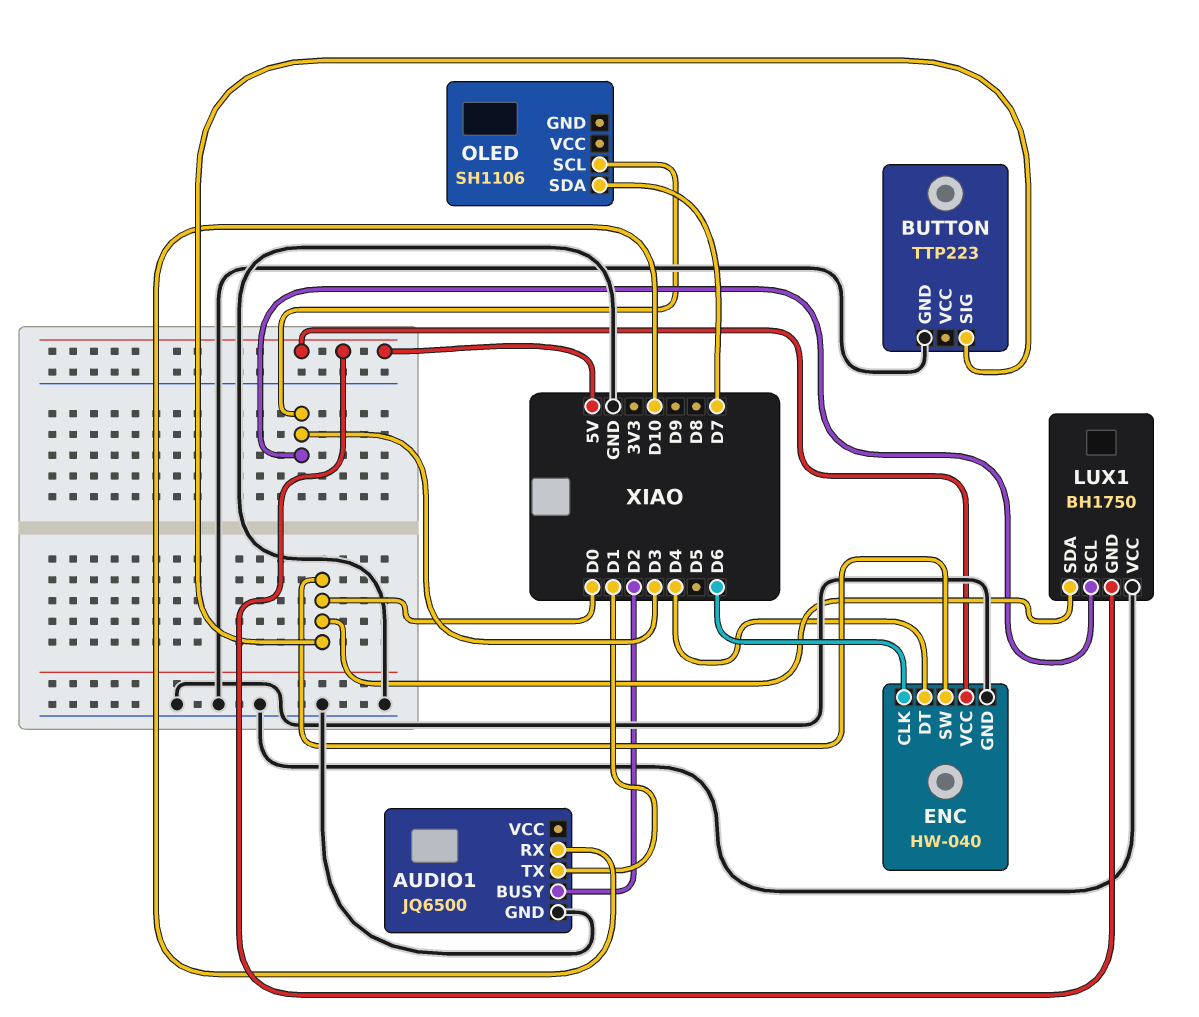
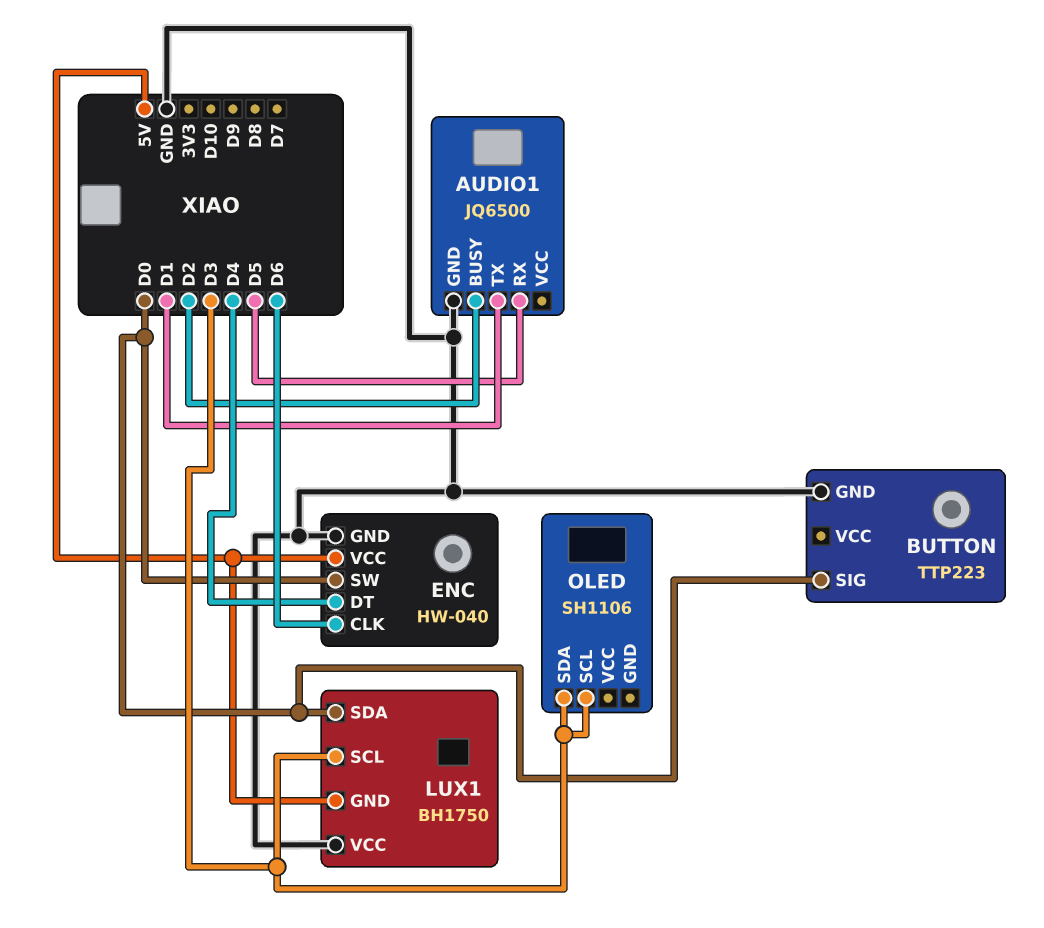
AUDIO1 pin RX: D10 -> D5
OLED pin SDA: D7 -> D3

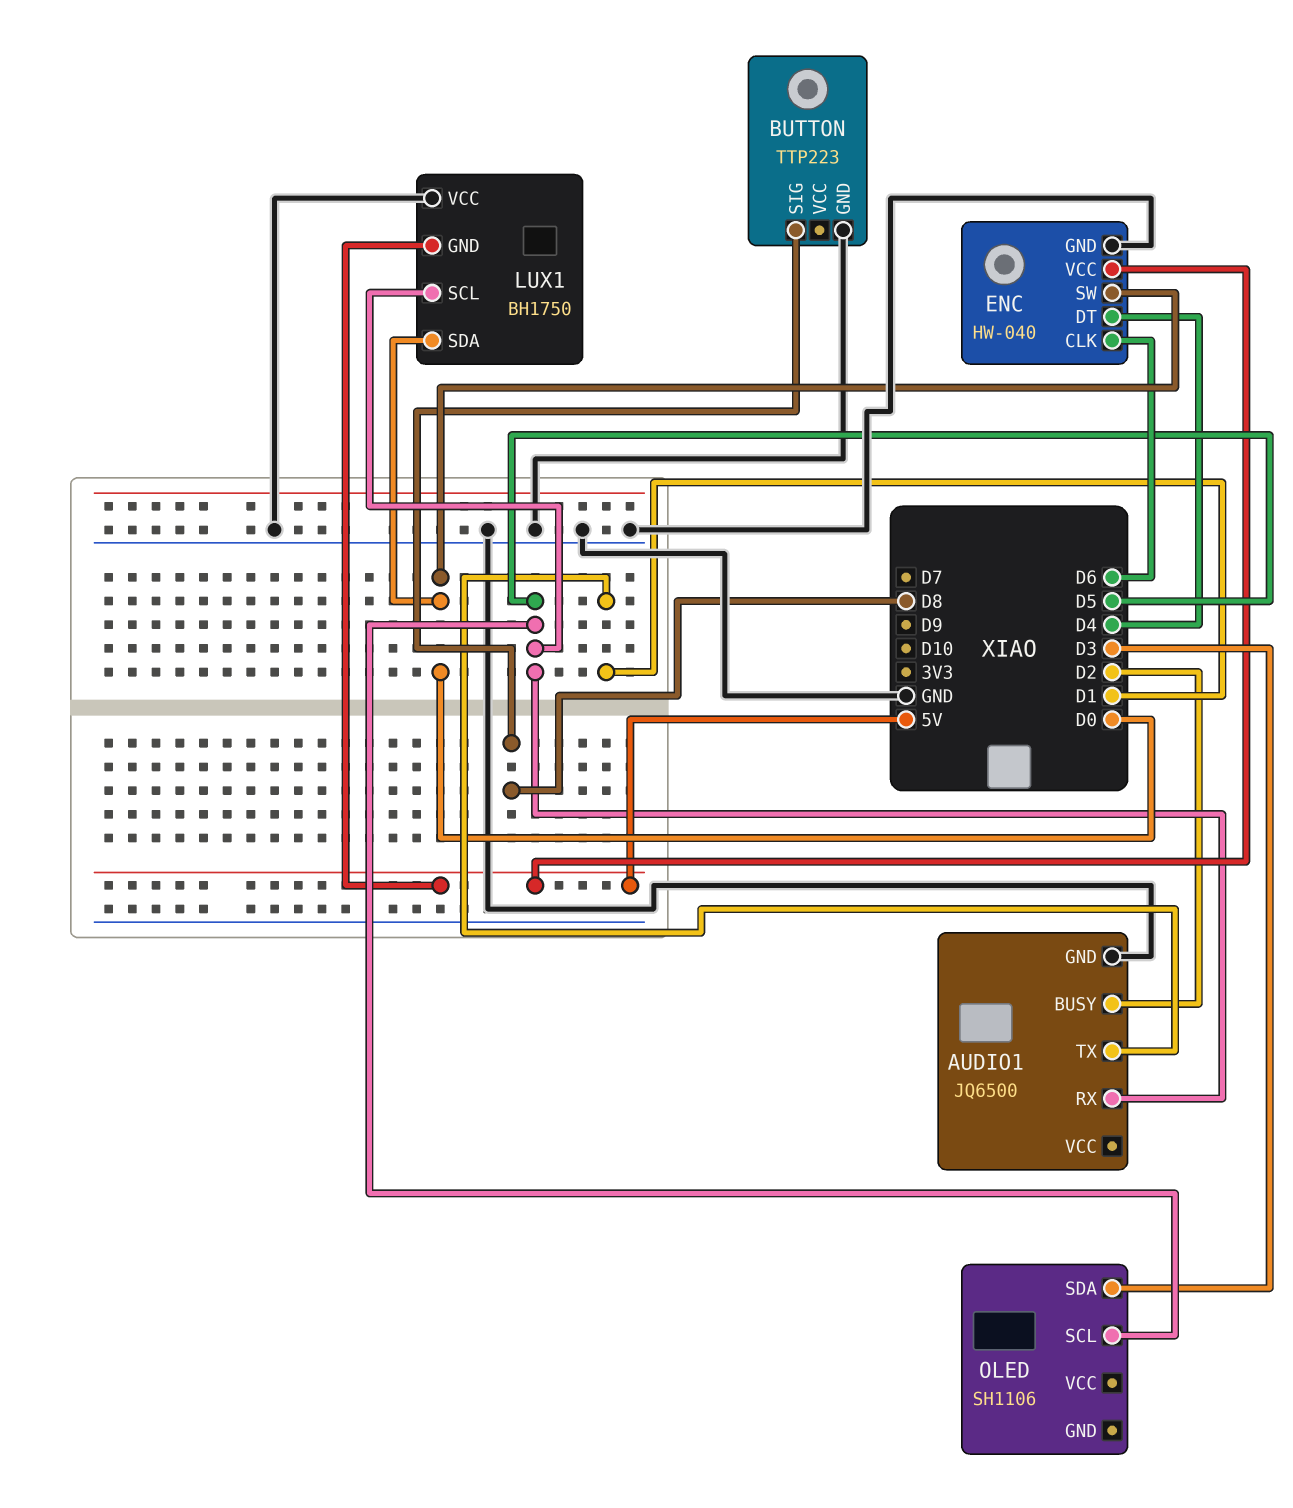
BUTTON pin SIG: D0 -> D8
LUX1 pin SCL: D3 -> D5
OLED pin SCL: D3 -> D5

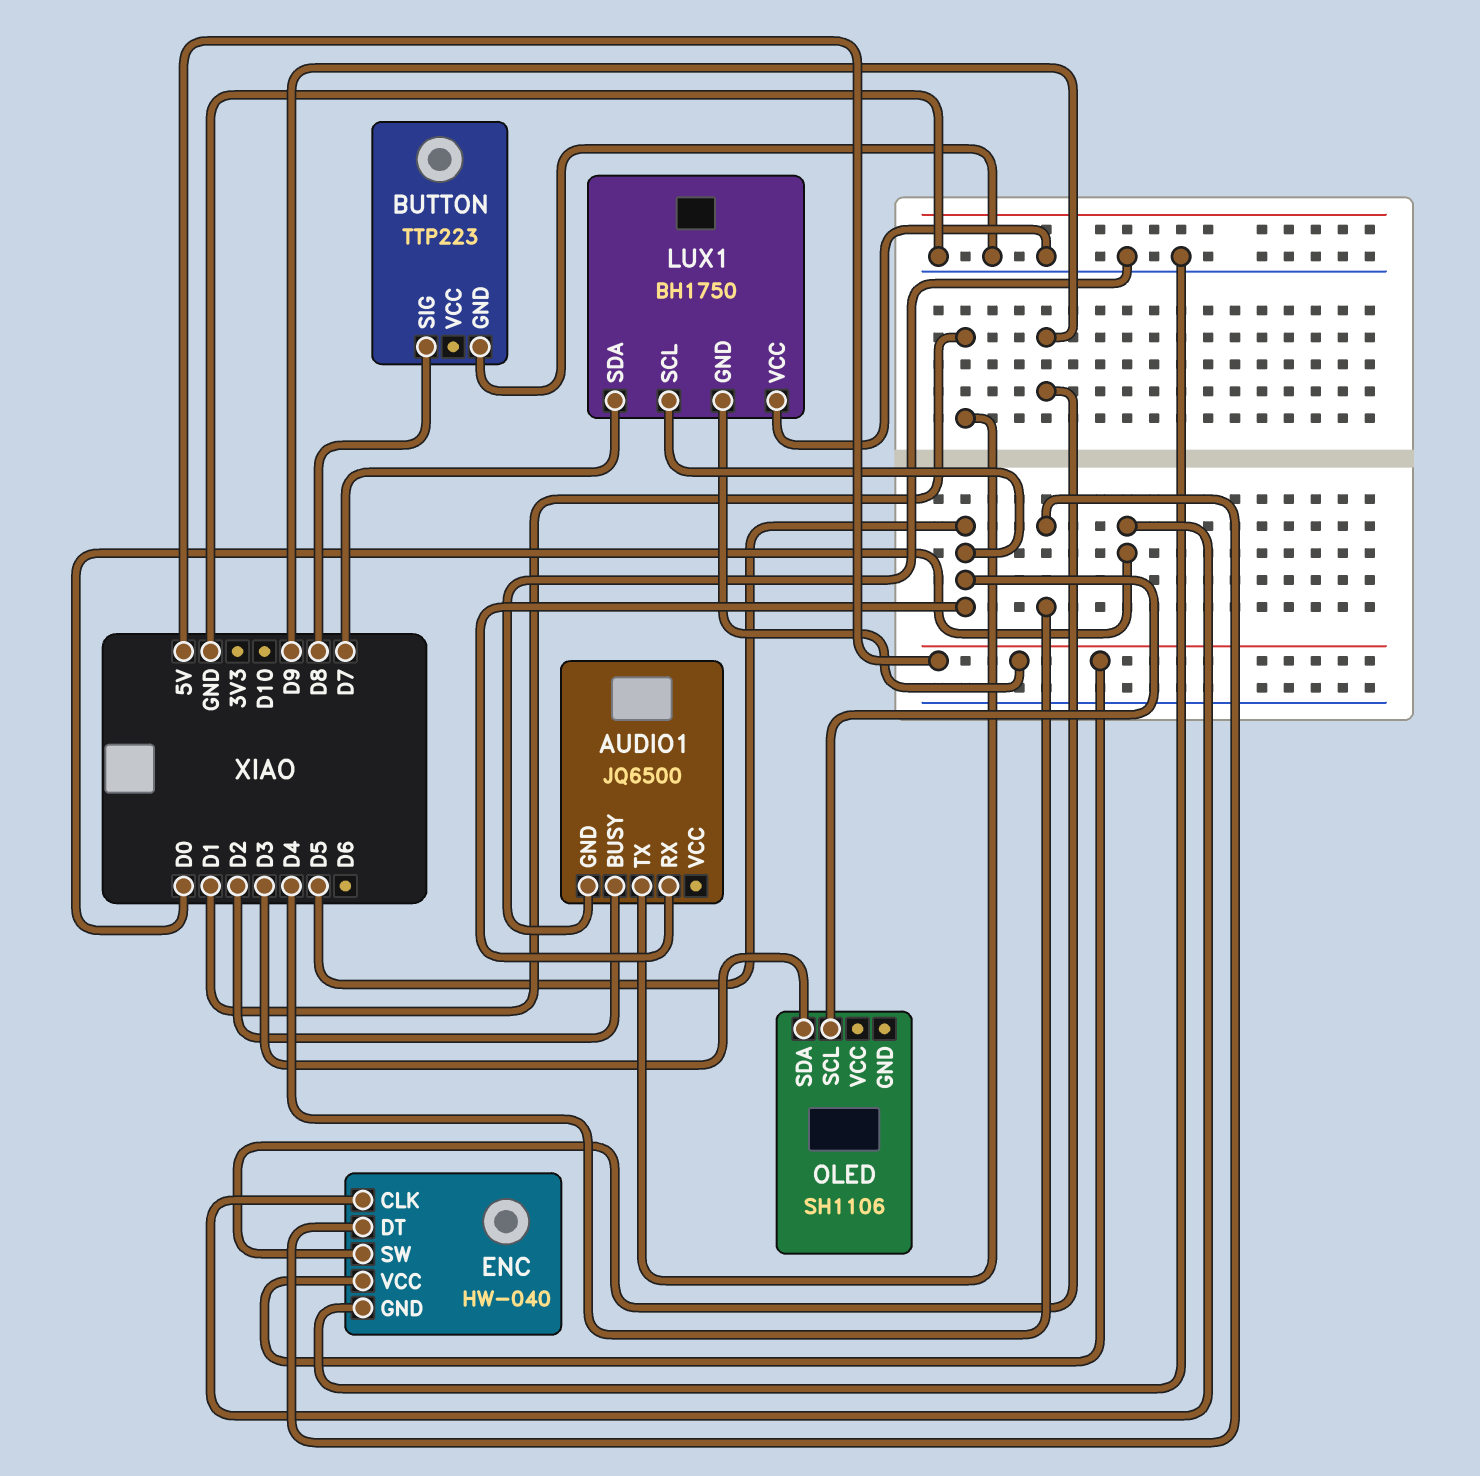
ENC pin CLK: D6 -> D0
ENC pin SW: D0 -> D9
LUX1 pin SDA: D0 -> D7

